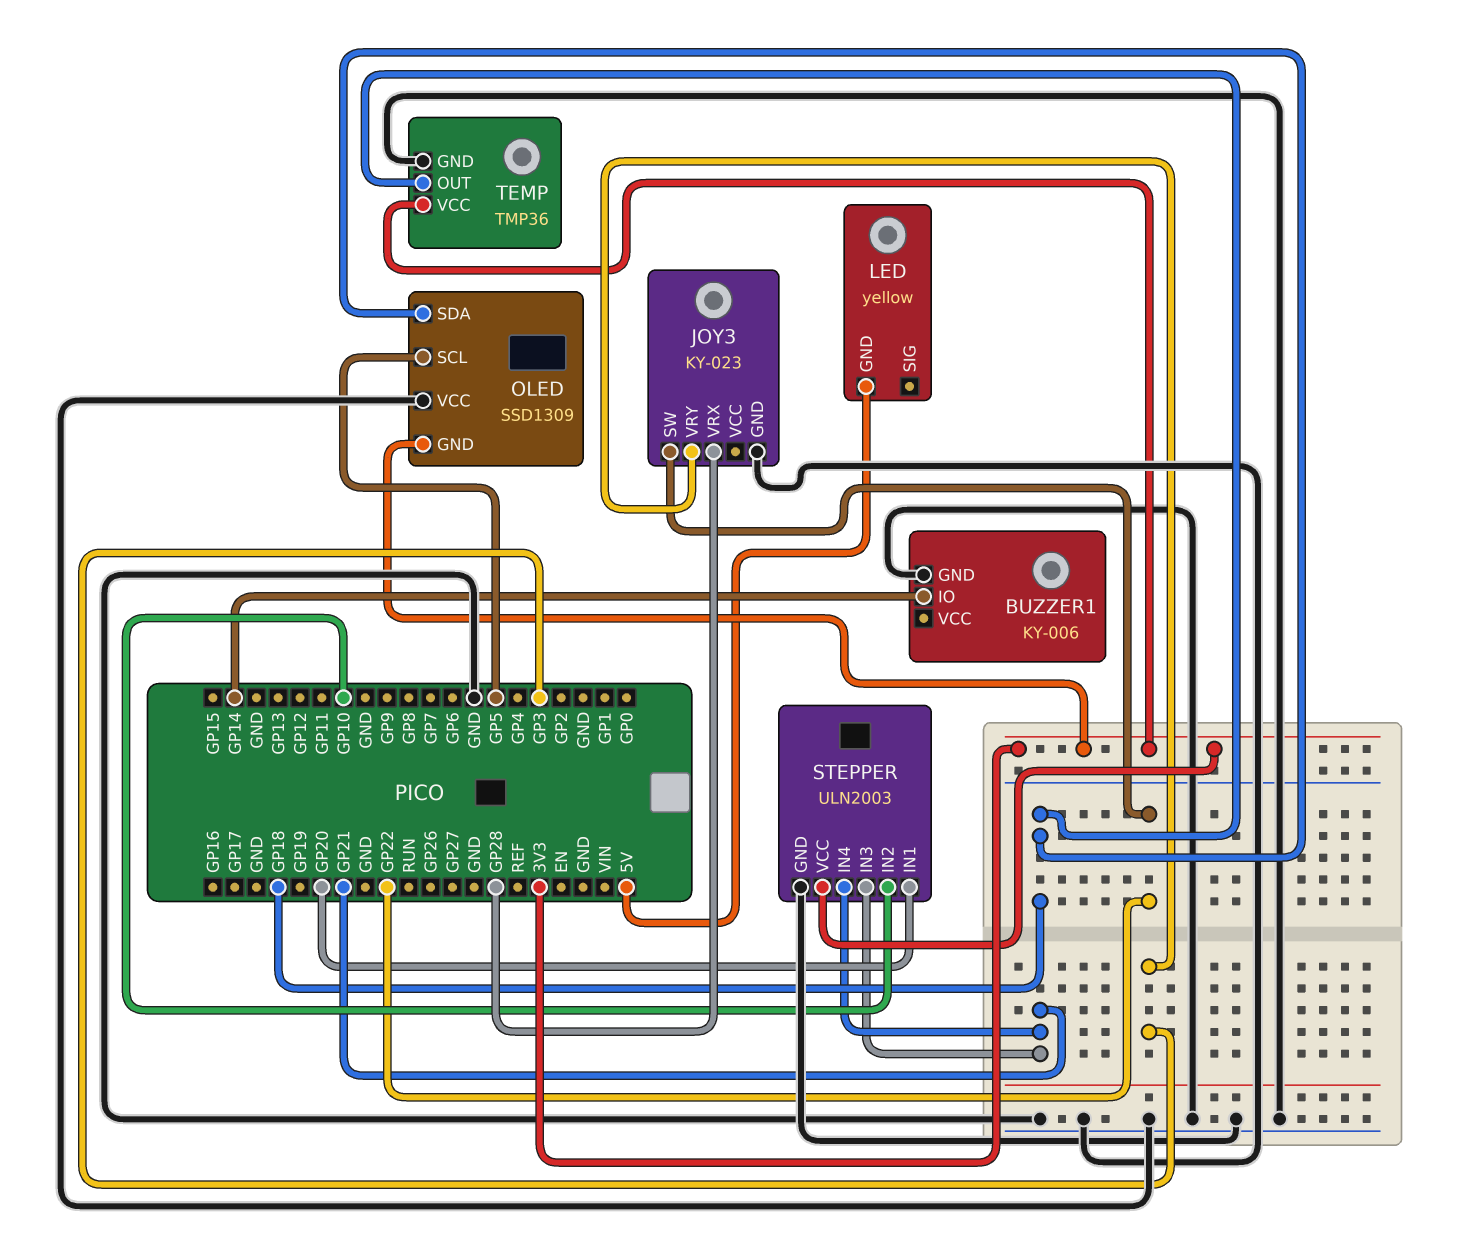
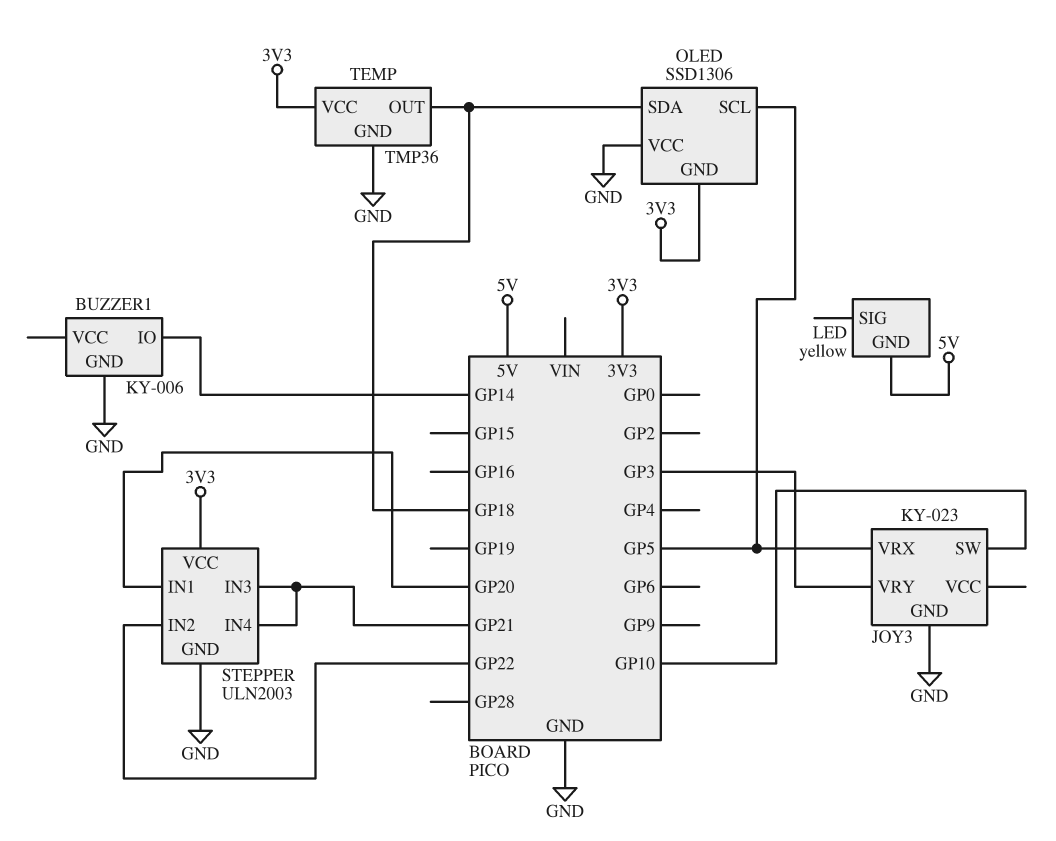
JOY3 pin SW: GP22 -> GP10
JOY3 pin VRX: GP28 -> GP5
OLED: SSD1309 -> SSD1306
STEPPER pin IN2: GP10 -> GP22

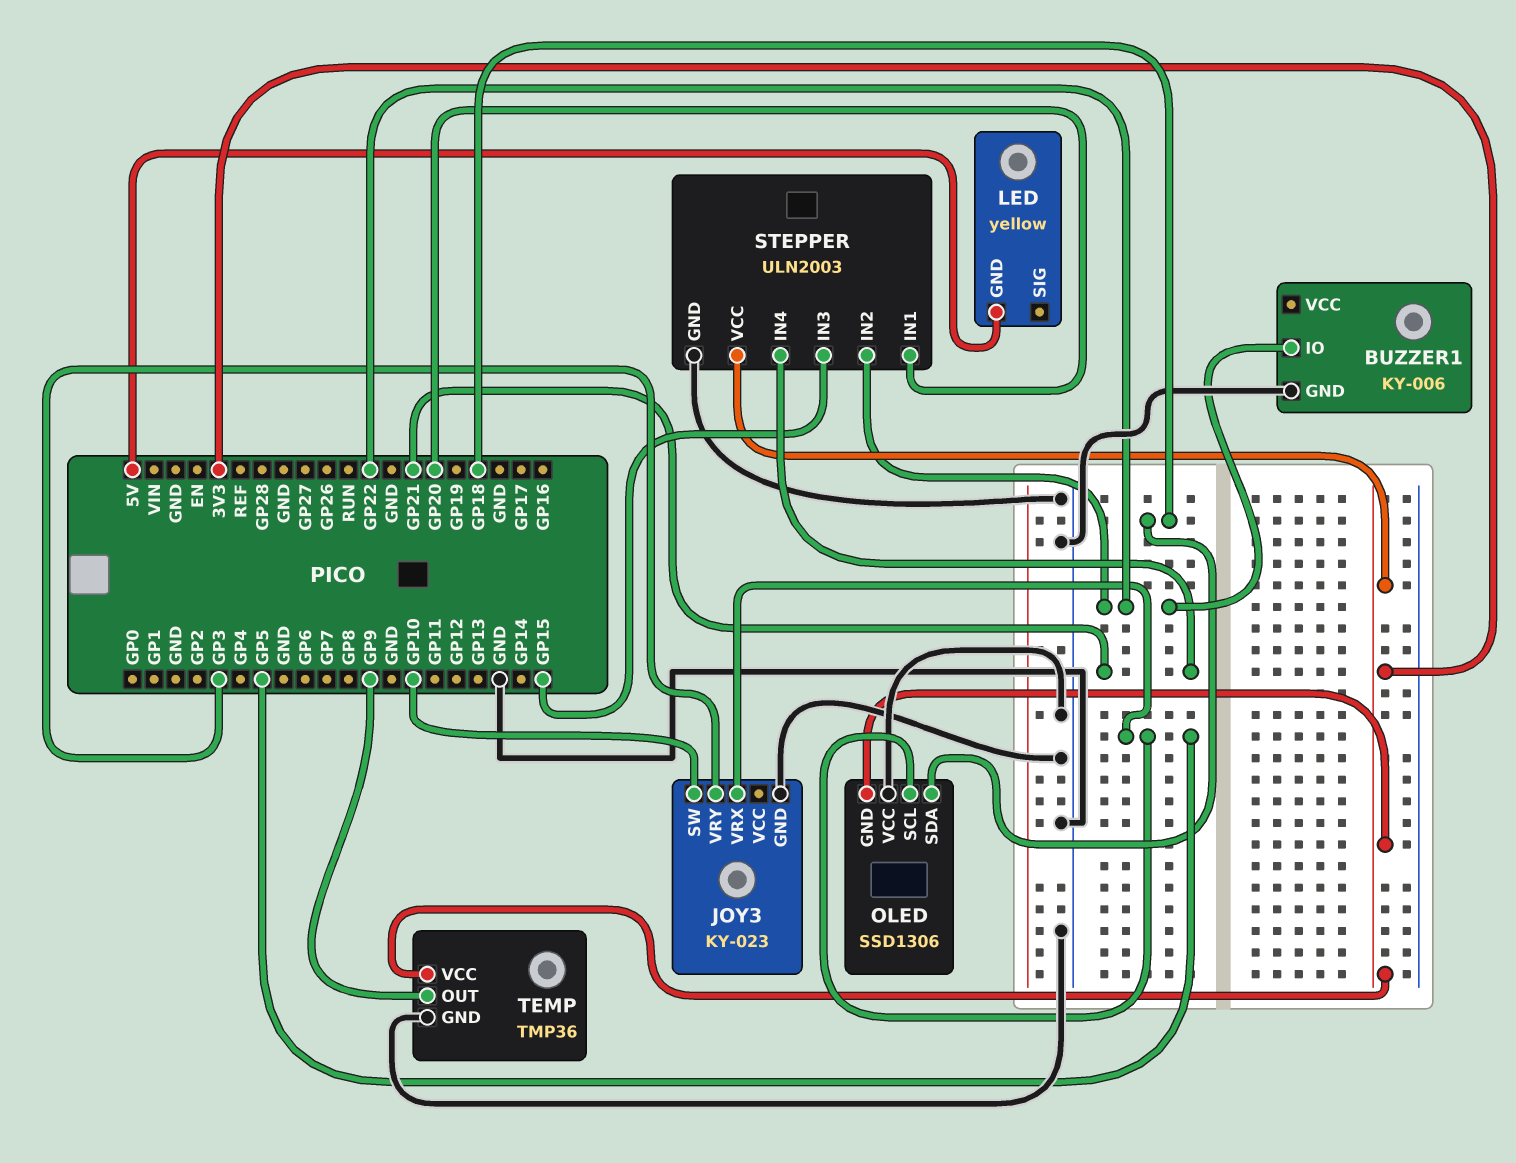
BUZZER1 pin IO: GP14 -> GP22
STEPPER pin IN3: GP21 -> GP15
TEMP pin OUT: GP18 -> GP9

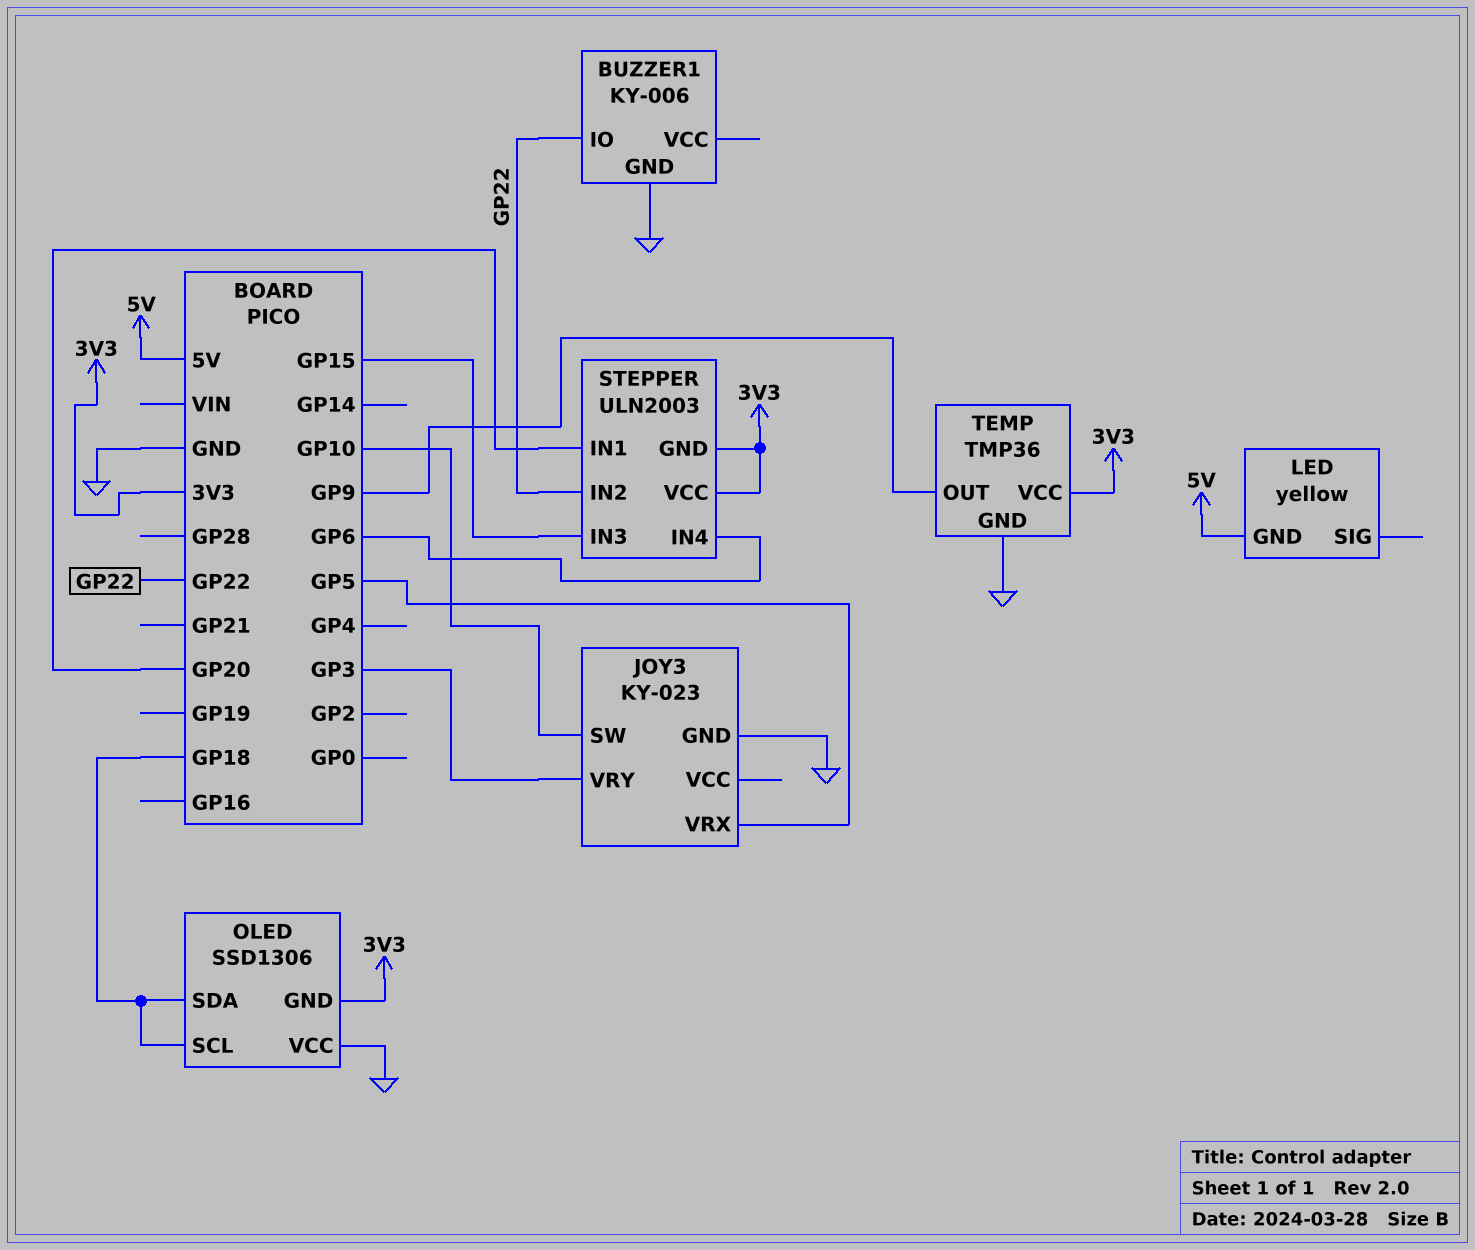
OLED pin SCL: GP5 -> GP18
STEPPER pin GND: GND -> 3V3
STEPPER pin IN4: GP21 -> GP6

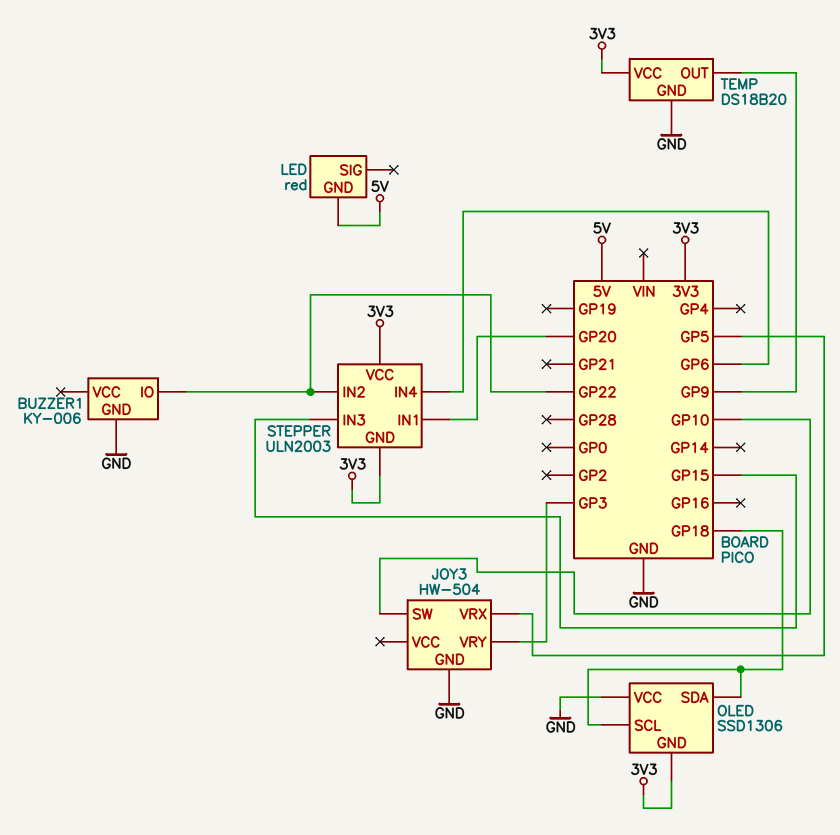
JOY3: KY-023 -> HW-504
LED: yellow -> red
TEMP: TMP36 -> DS18B20

